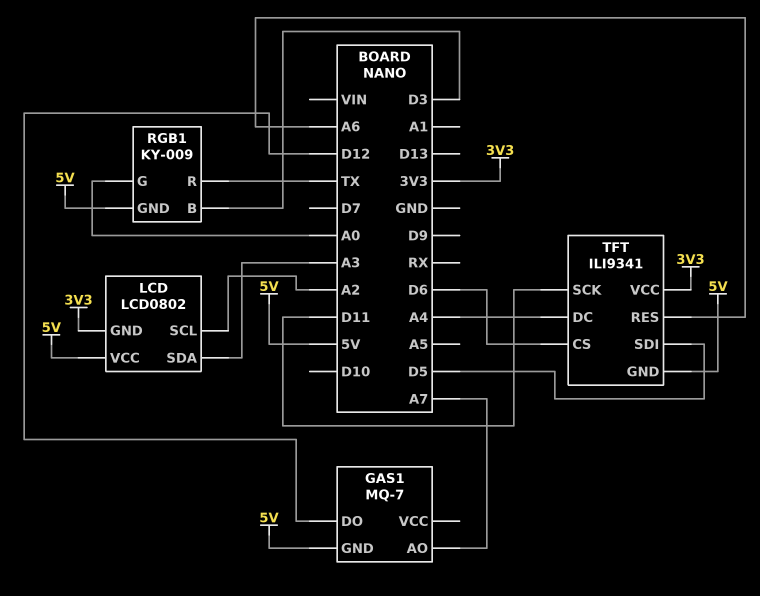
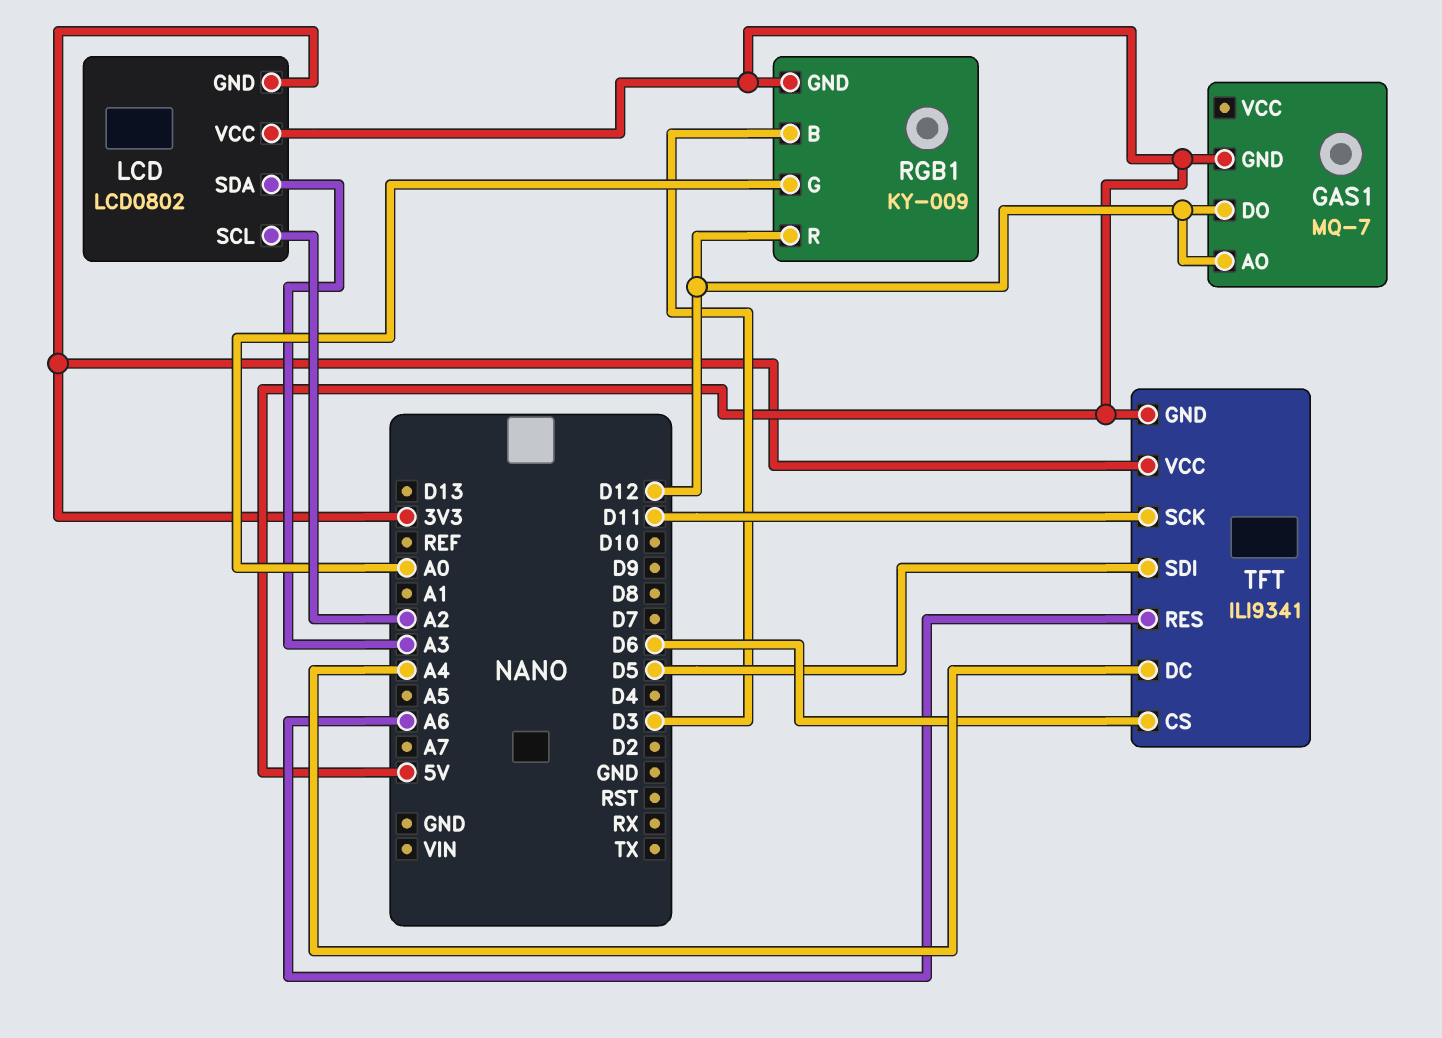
GAS1 pin AO: A7 -> D12
RGB1 pin R: TX -> D12

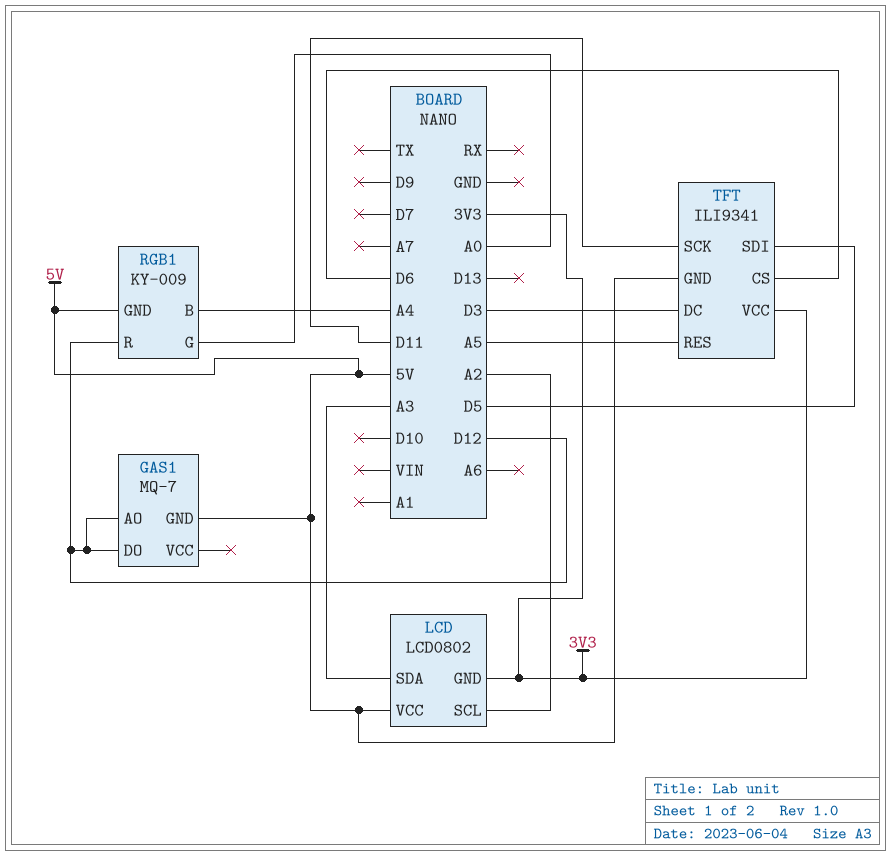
RGB1 pin B: D3 -> A4
TFT pin DC: A4 -> D3
TFT pin RES: A6 -> A5

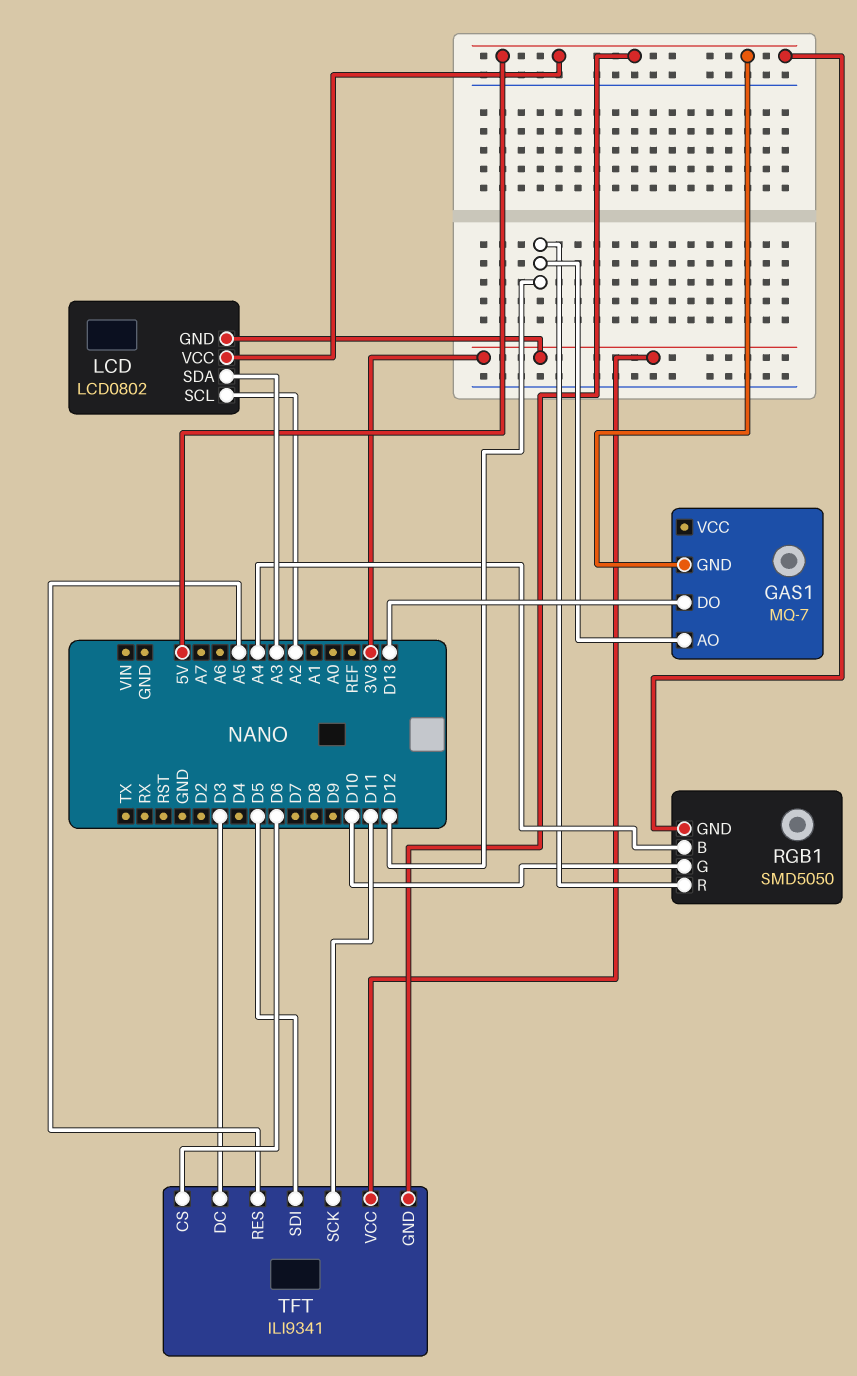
GAS1 pin DO: D12 -> D13
RGB1: KY-009 -> SMD5050
RGB1 pin G: A0 -> D10

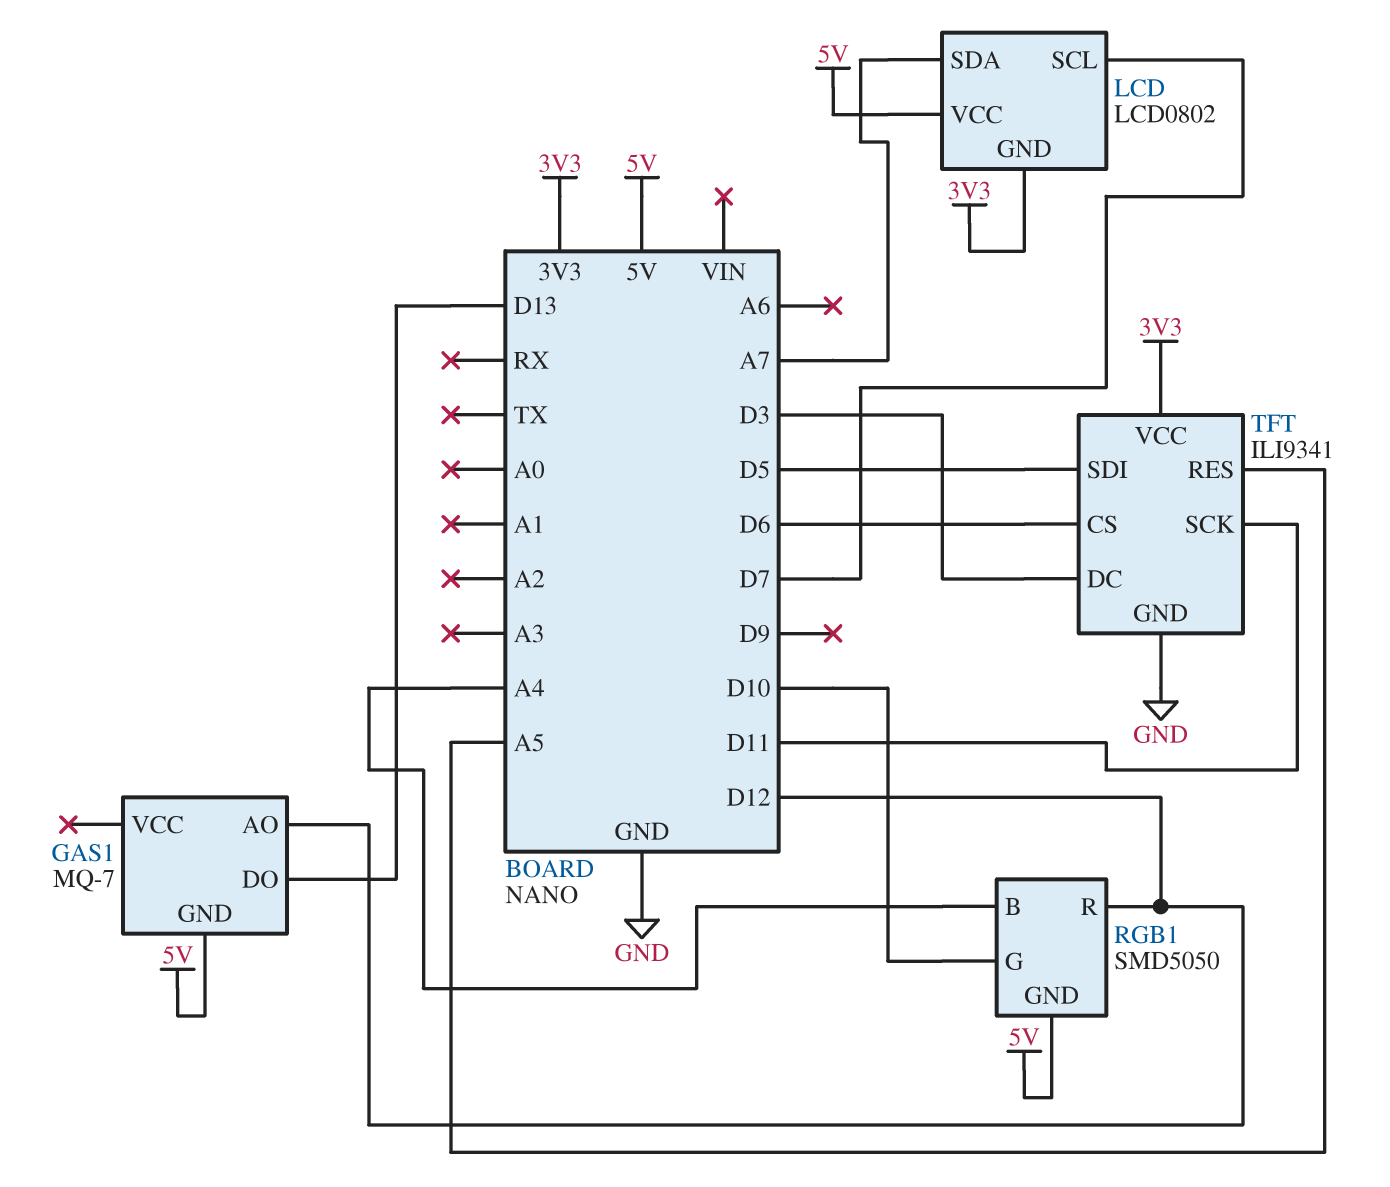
LCD pin SCL: A2 -> D7
LCD pin SDA: A3 -> A7
TFT pin GND: 5V -> GND

